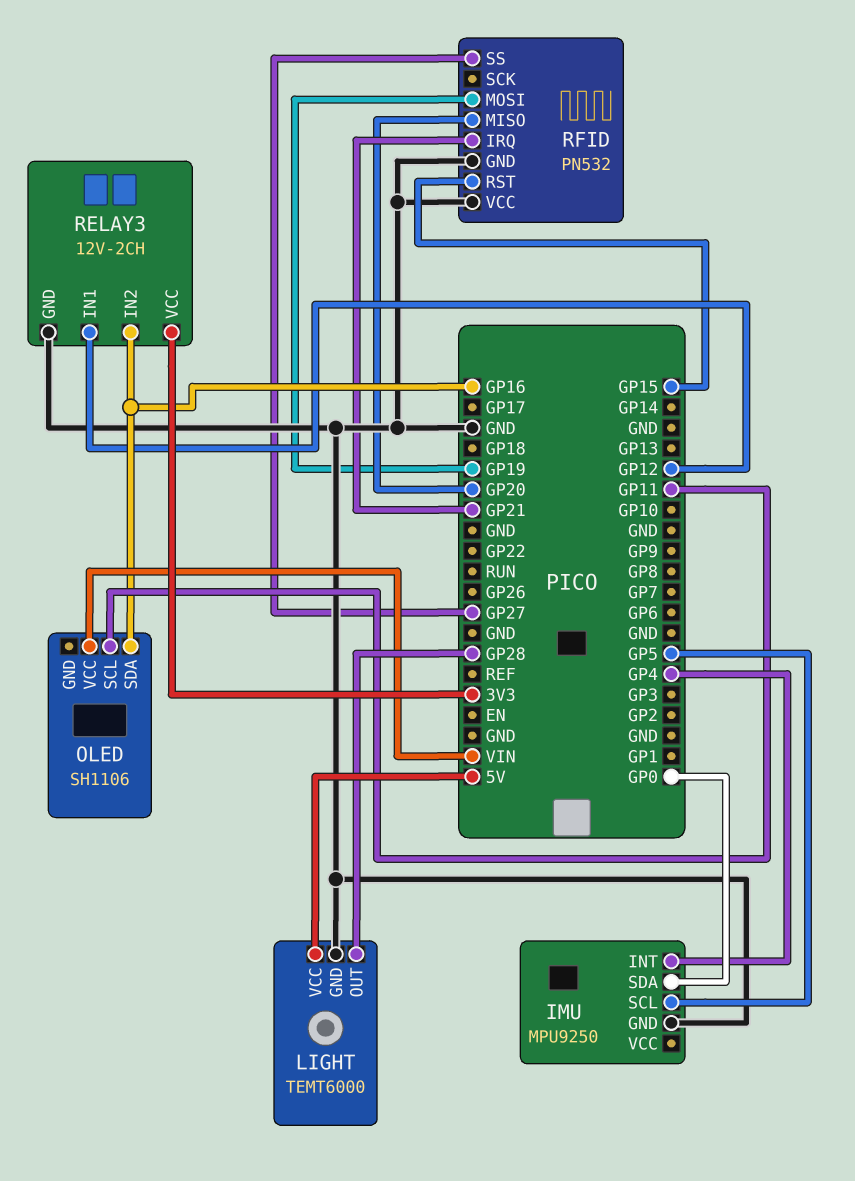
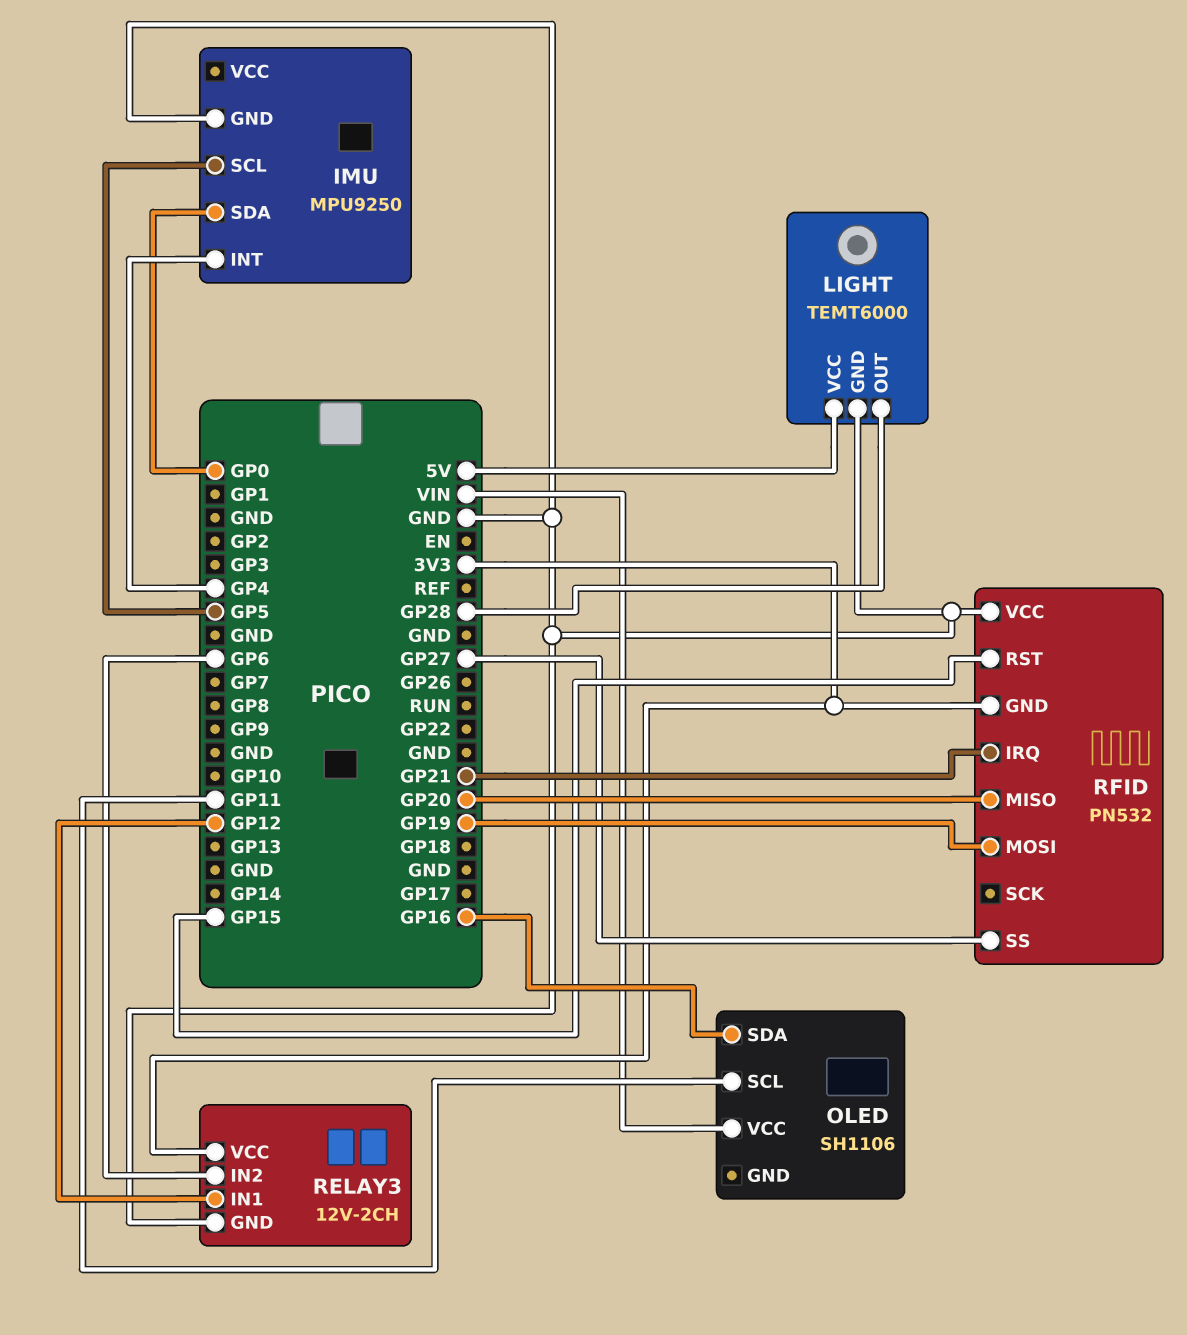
RELAY3 pin IN2: GP16 -> GP6
RFID pin GND: GND -> 3V3

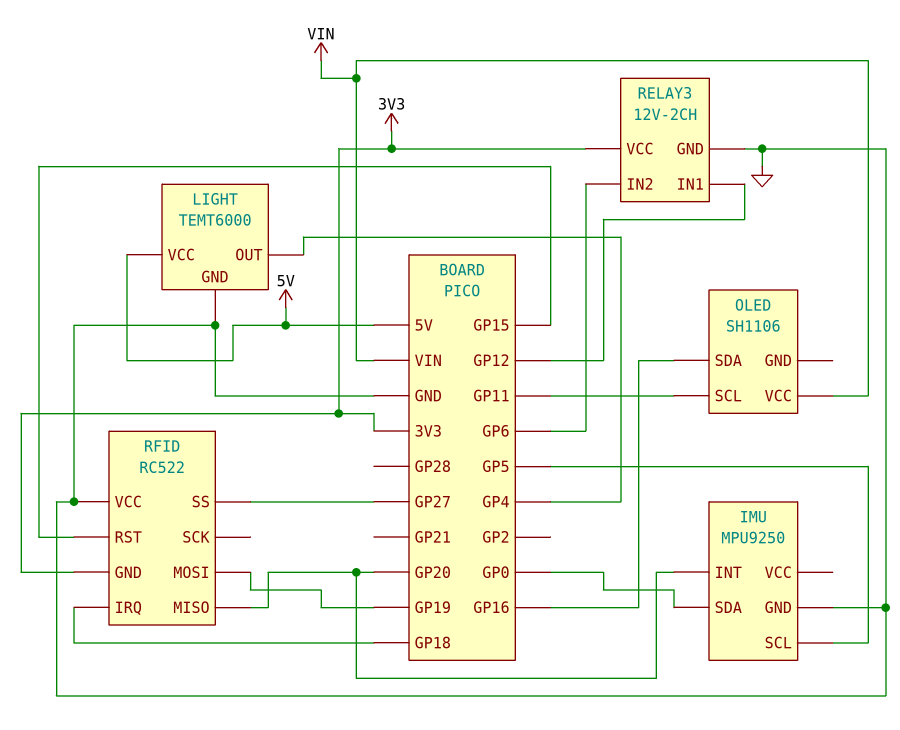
IMU pin INT: GP4 -> GP20
LIGHT pin OUT: GP28 -> GP4
RFID: PN532 -> RC522
RFID pin IRQ: GP21 -> GP18

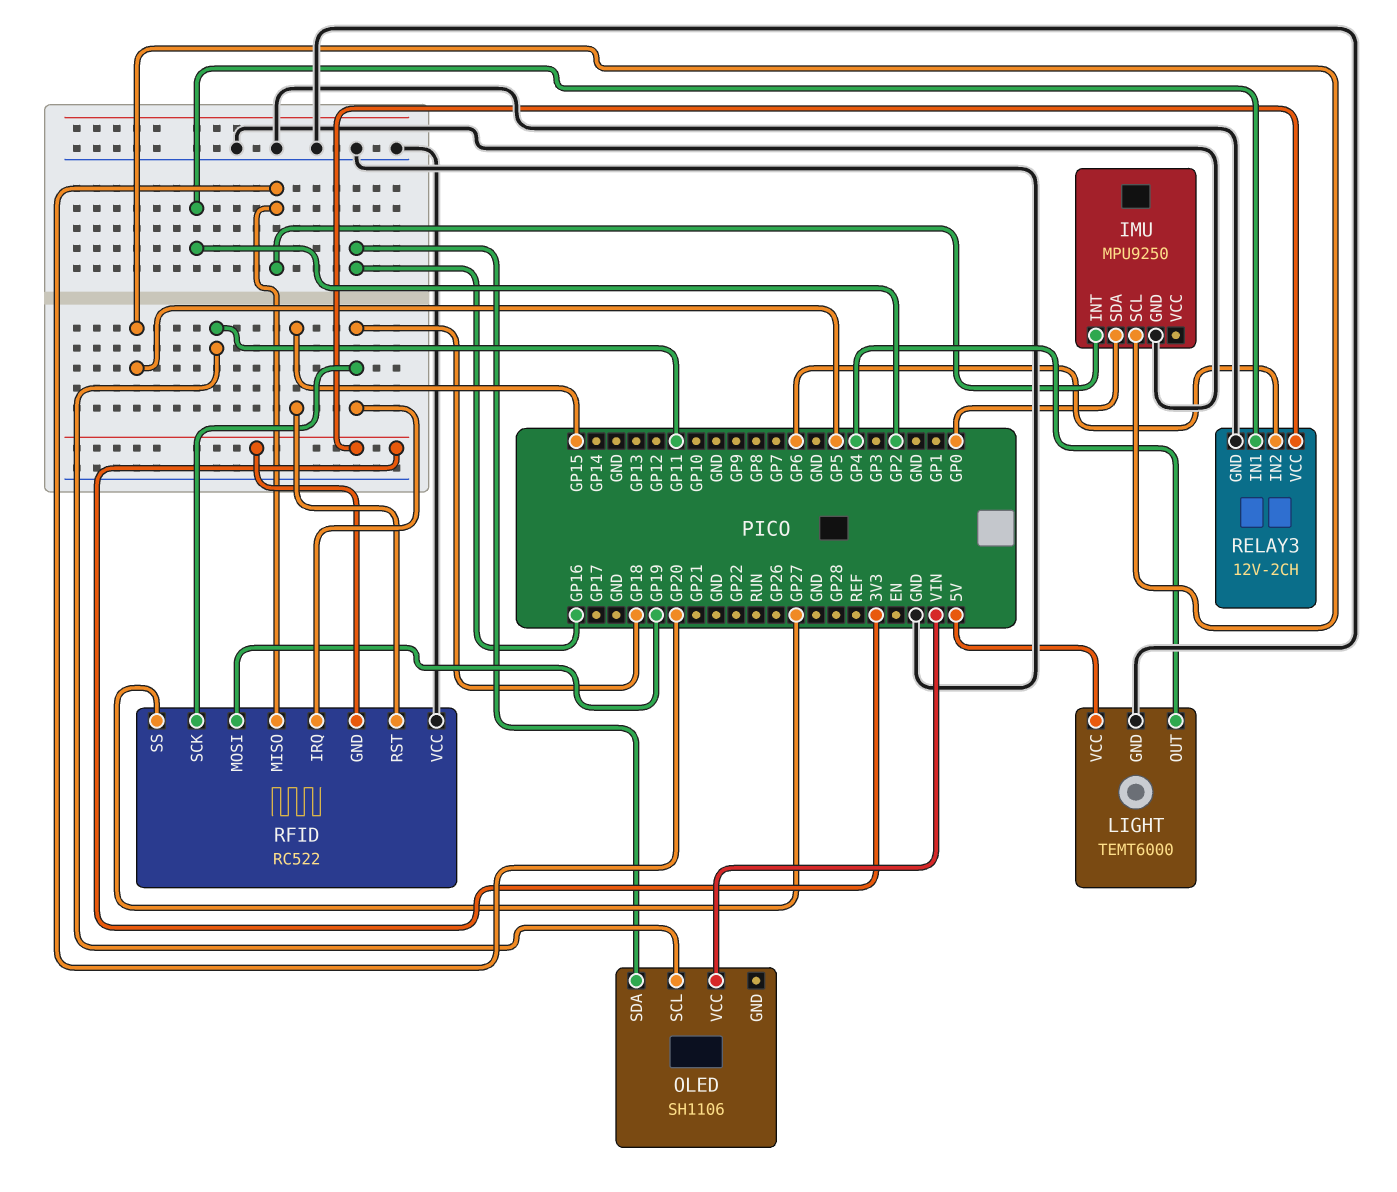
RELAY3 pin IN1: GP12 -> GP2
RFID pin SCK: none -> GP18

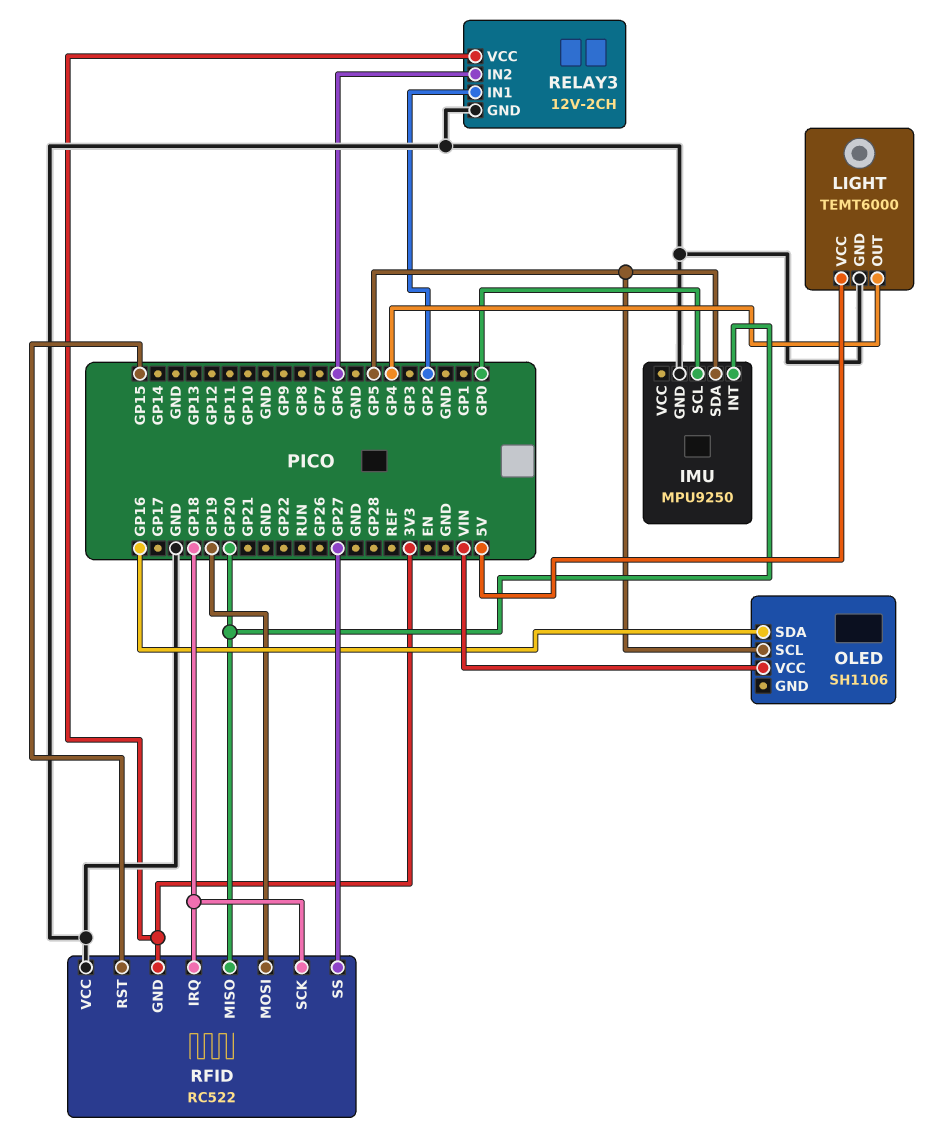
IMU pin SCL: GP5 -> GP0
IMU pin SDA: GP0 -> GP5
OLED pin SCL: GP11 -> GP5

